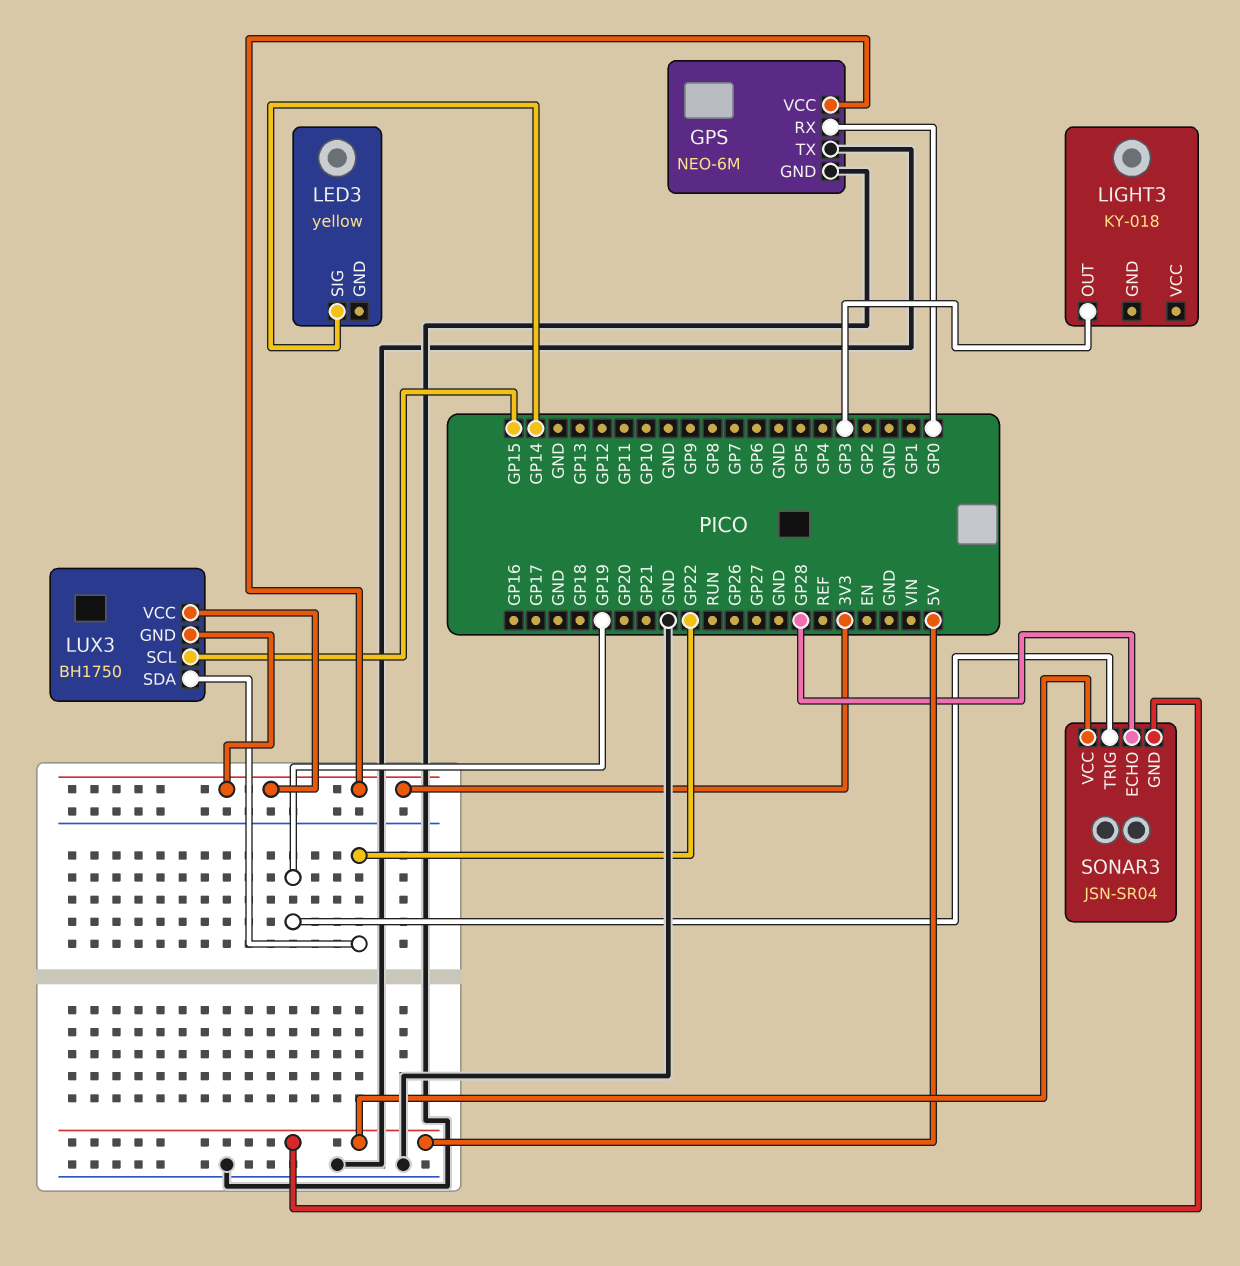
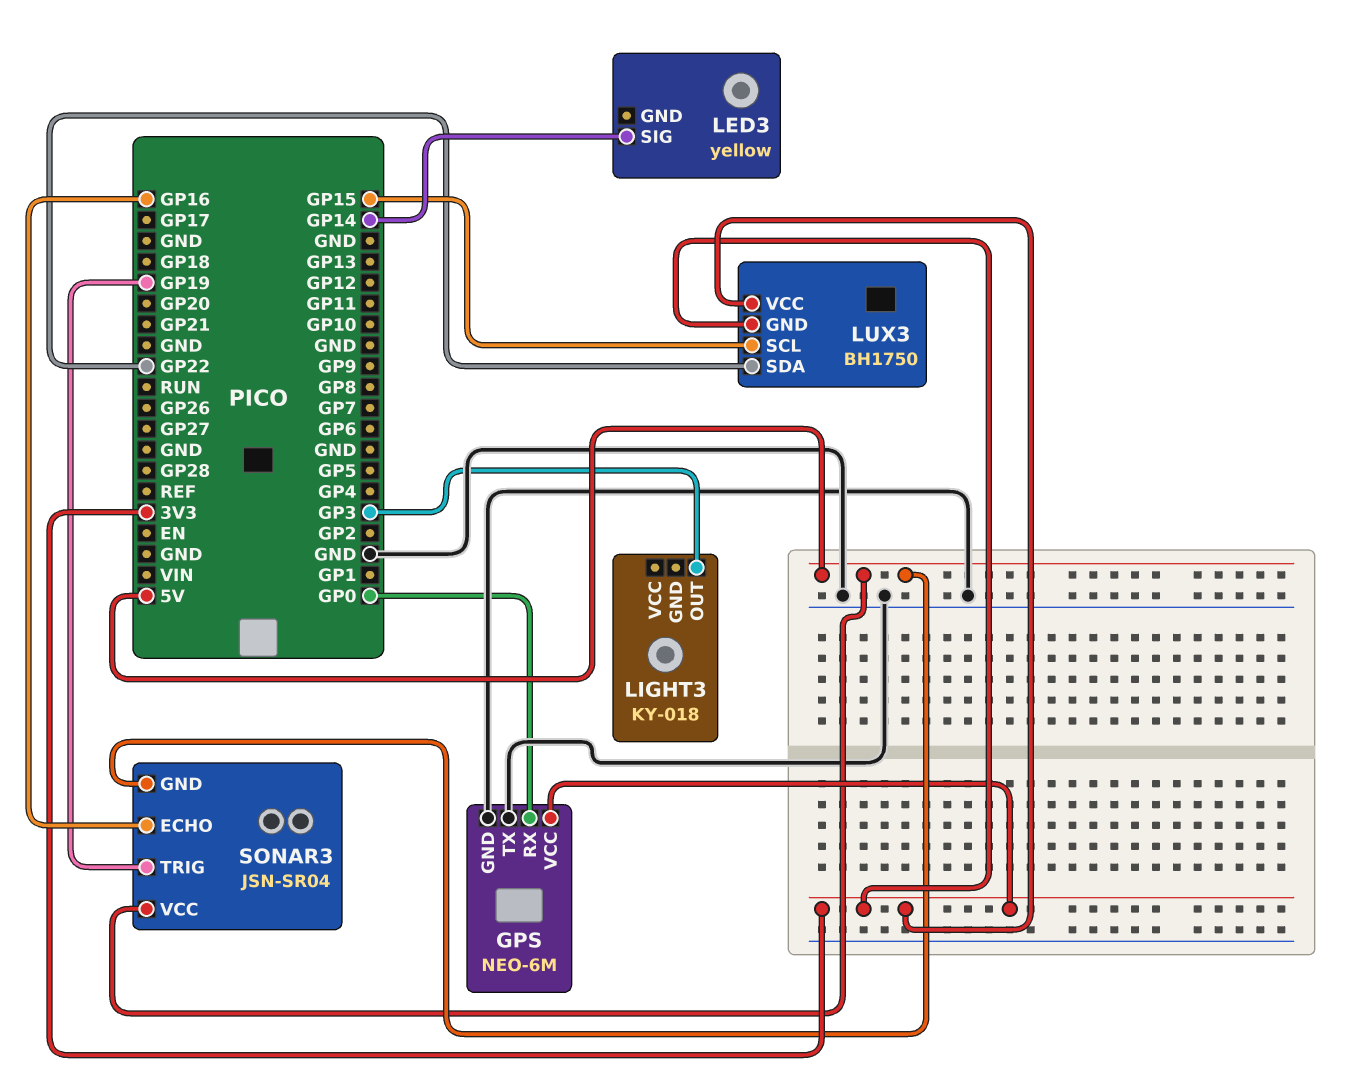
SONAR3 pin ECHO: GP28 -> GP16

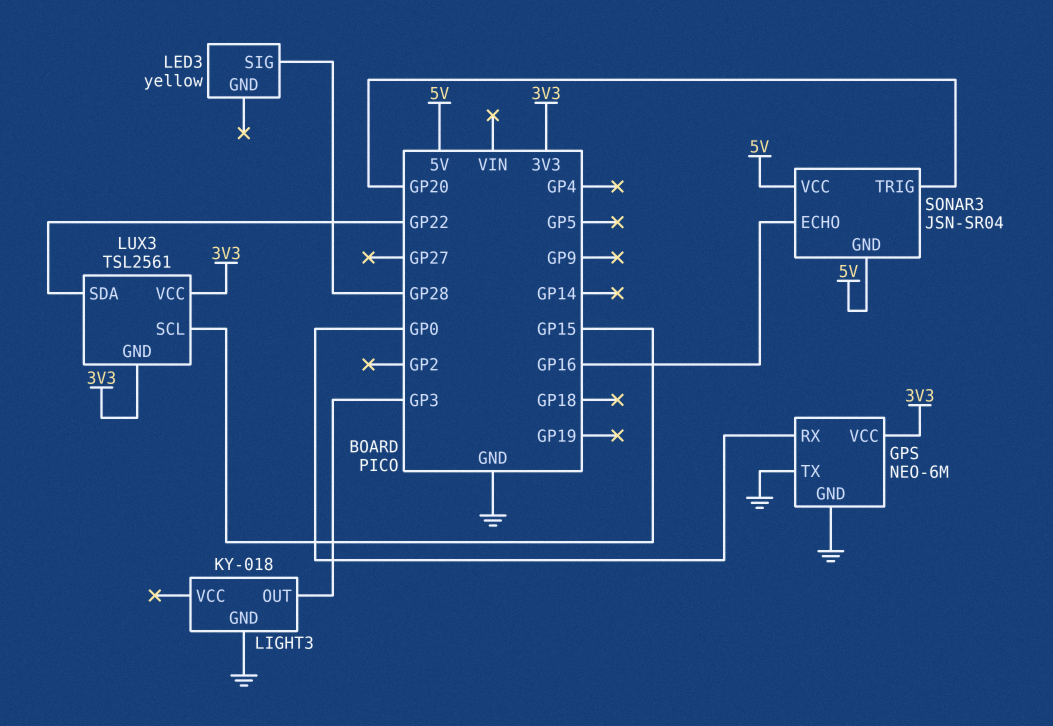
LED3 pin SIG: GP14 -> GP28
LIGHT3 pin GND: none -> GND
LUX3: BH1750 -> TSL2561
SONAR3 pin TRIG: GP19 -> GP20

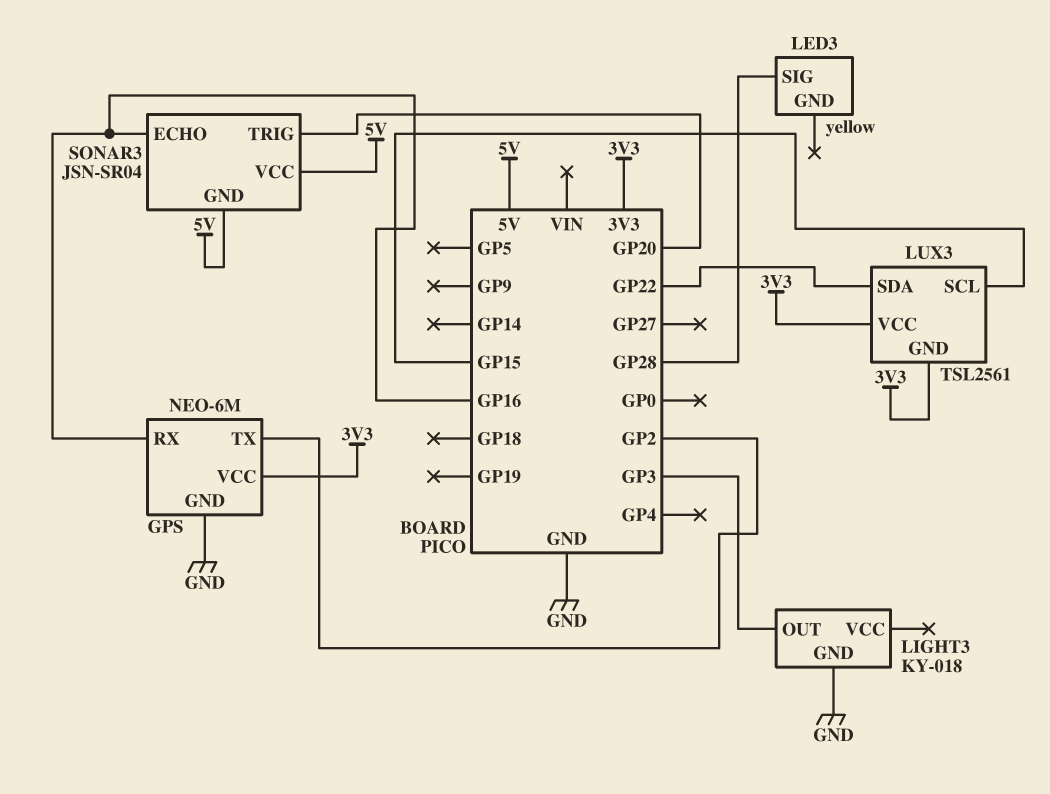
GPS pin RX: GP0 -> GP16
GPS pin TX: GND -> GP2

